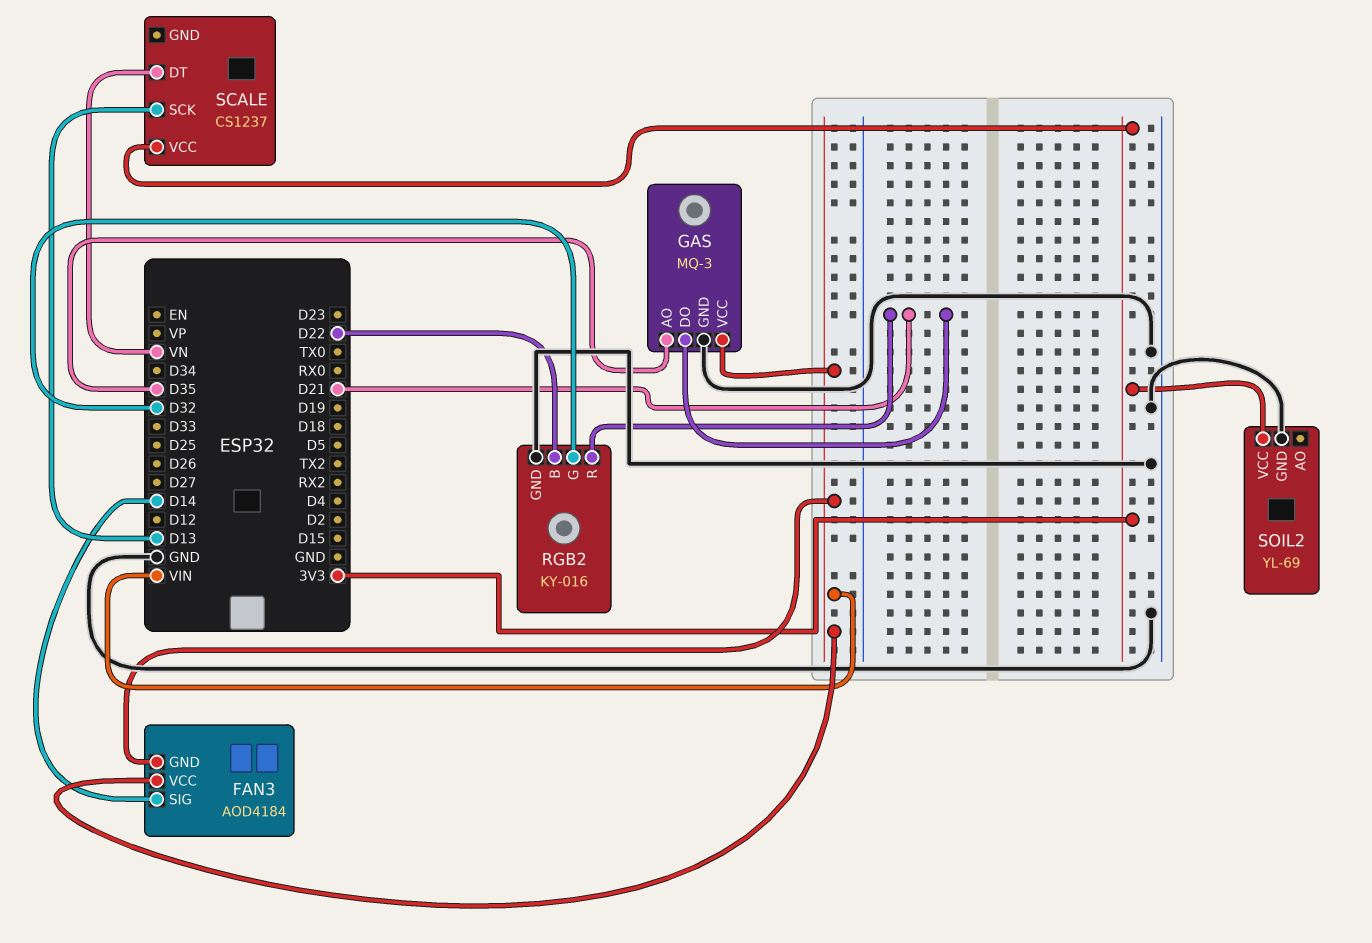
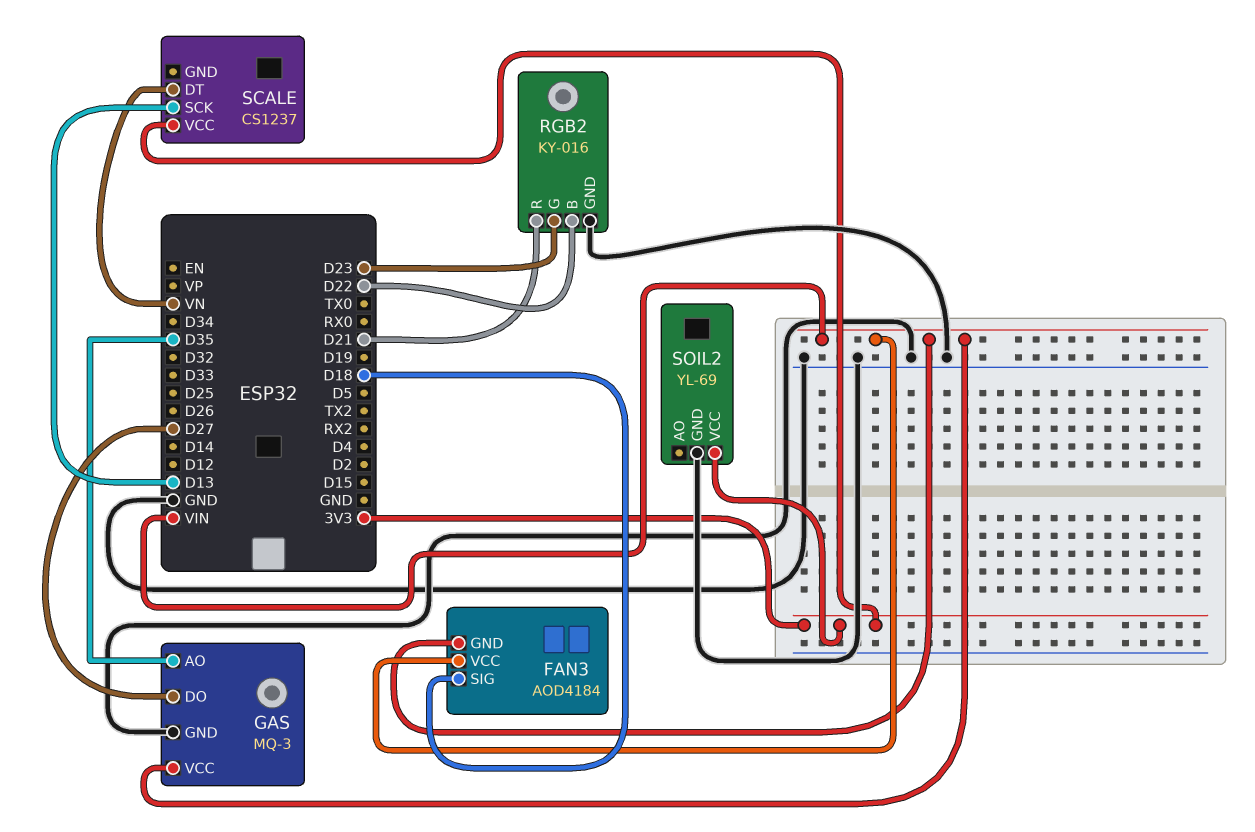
FAN3 pin SIG: D14 -> D18
GAS pin DO: D21 -> D27
RGB2 pin G: D32 -> D23

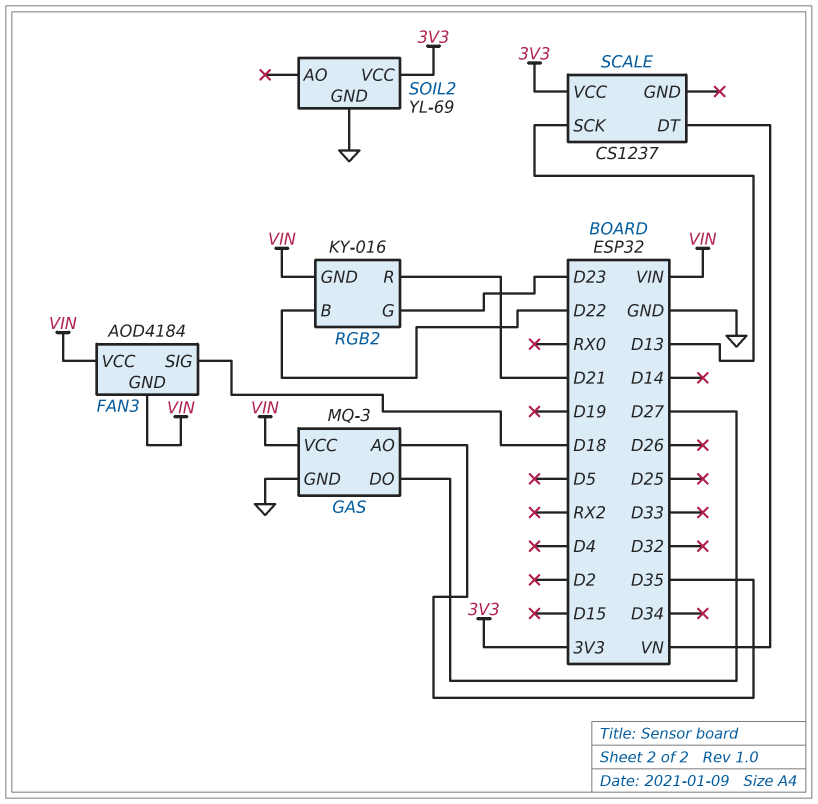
RGB2 pin GND: GND -> VIN

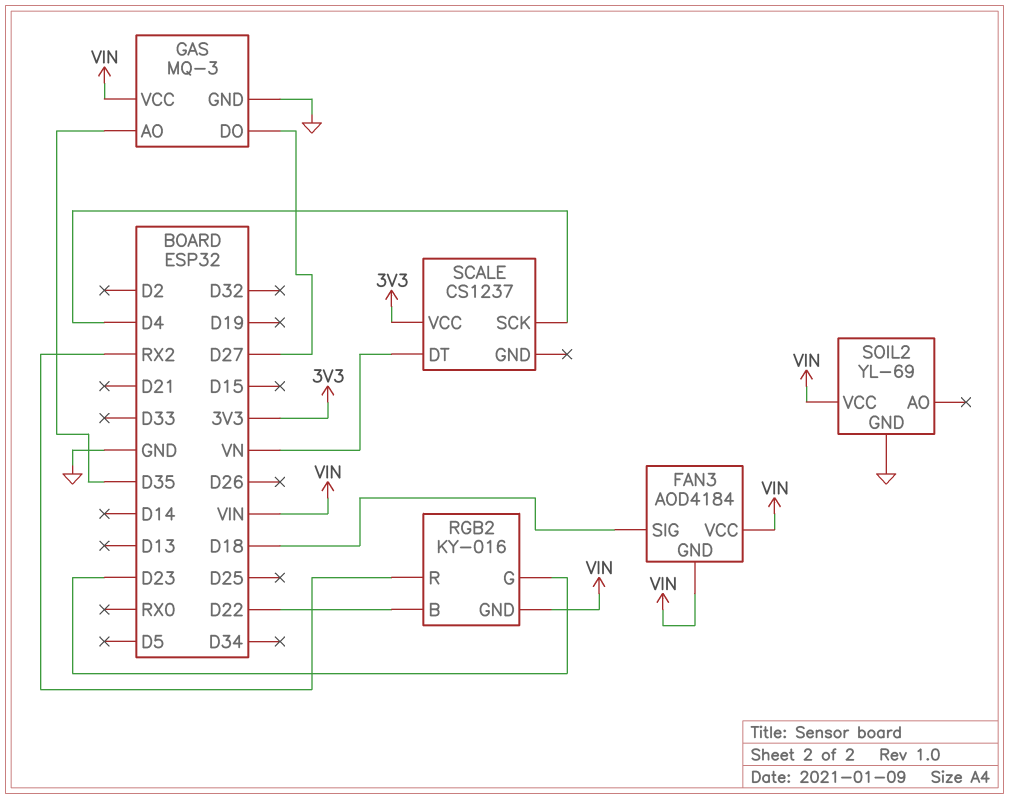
RGB2 pin R: D21 -> RX2
SCALE pin SCK: D13 -> D4
SOIL2 pin VCC: 3V3 -> VIN

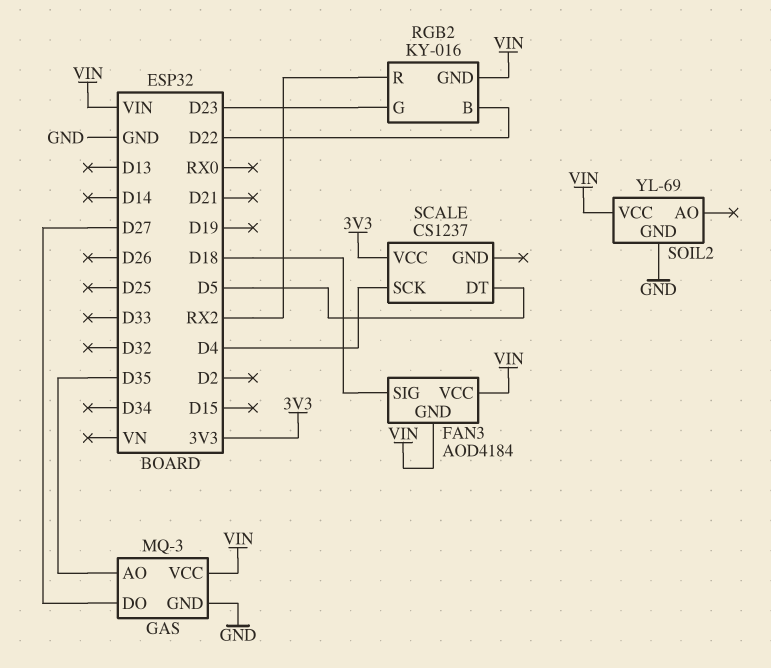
SCALE pin DT: VN -> D5

